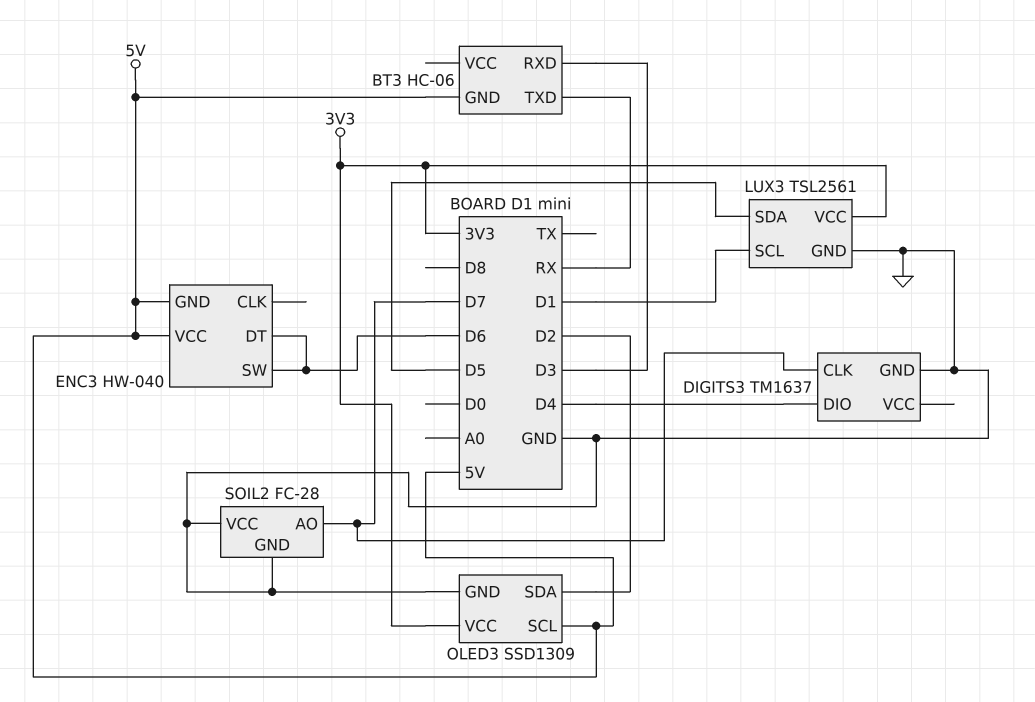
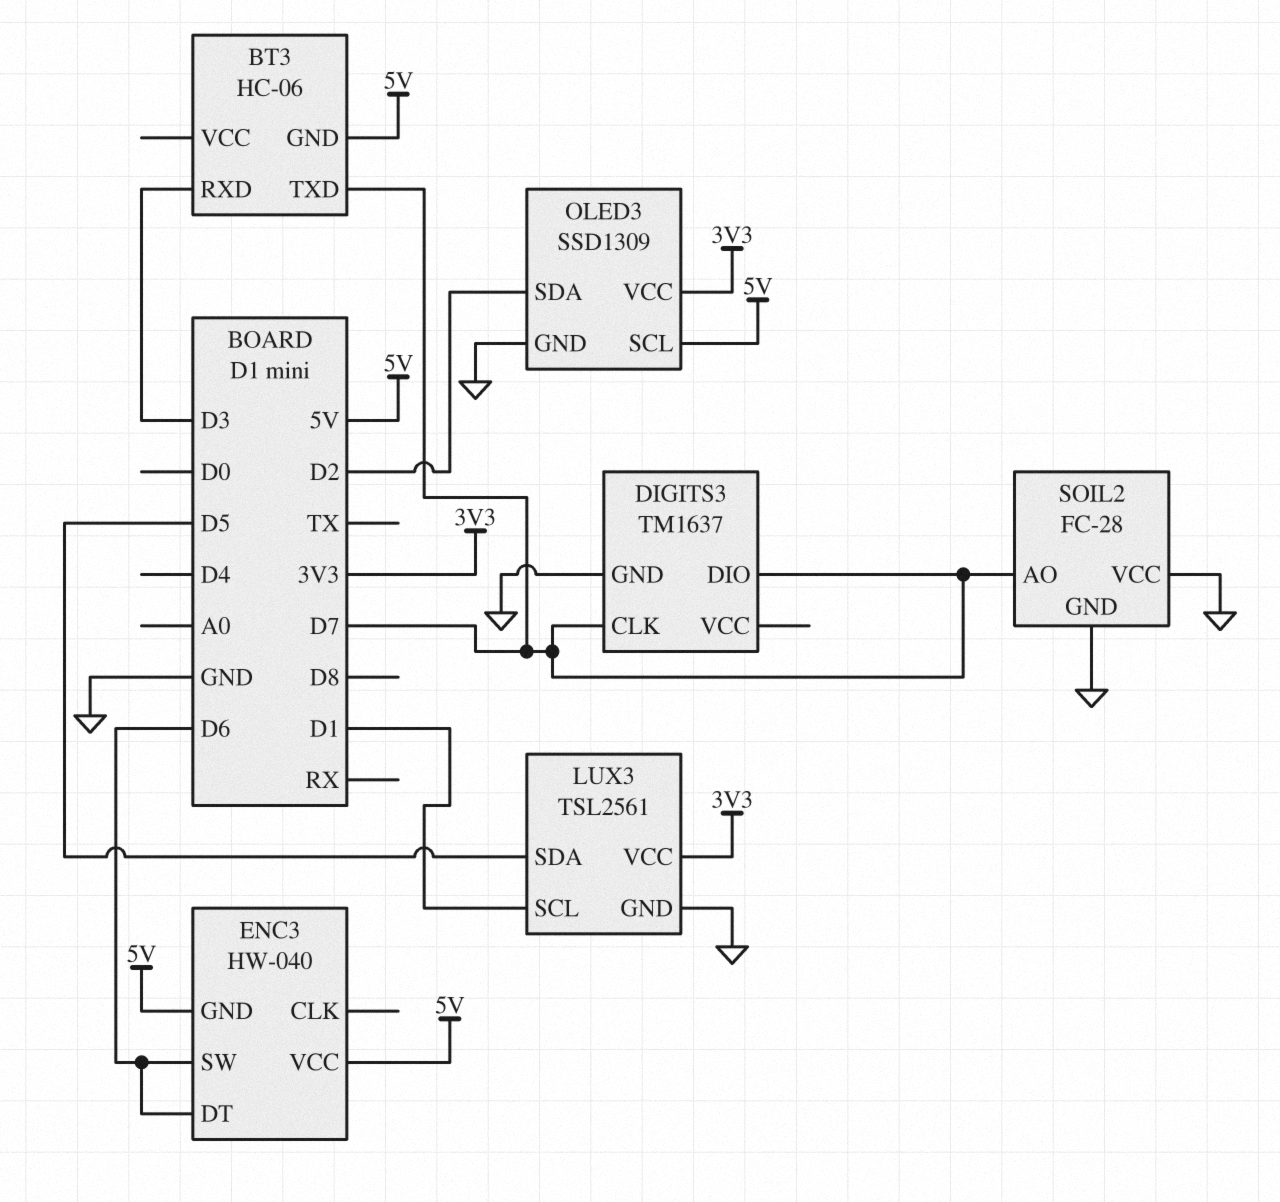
BT3 pin TXD: RX -> D7
DIGITS3 pin DIO: D4 -> D7

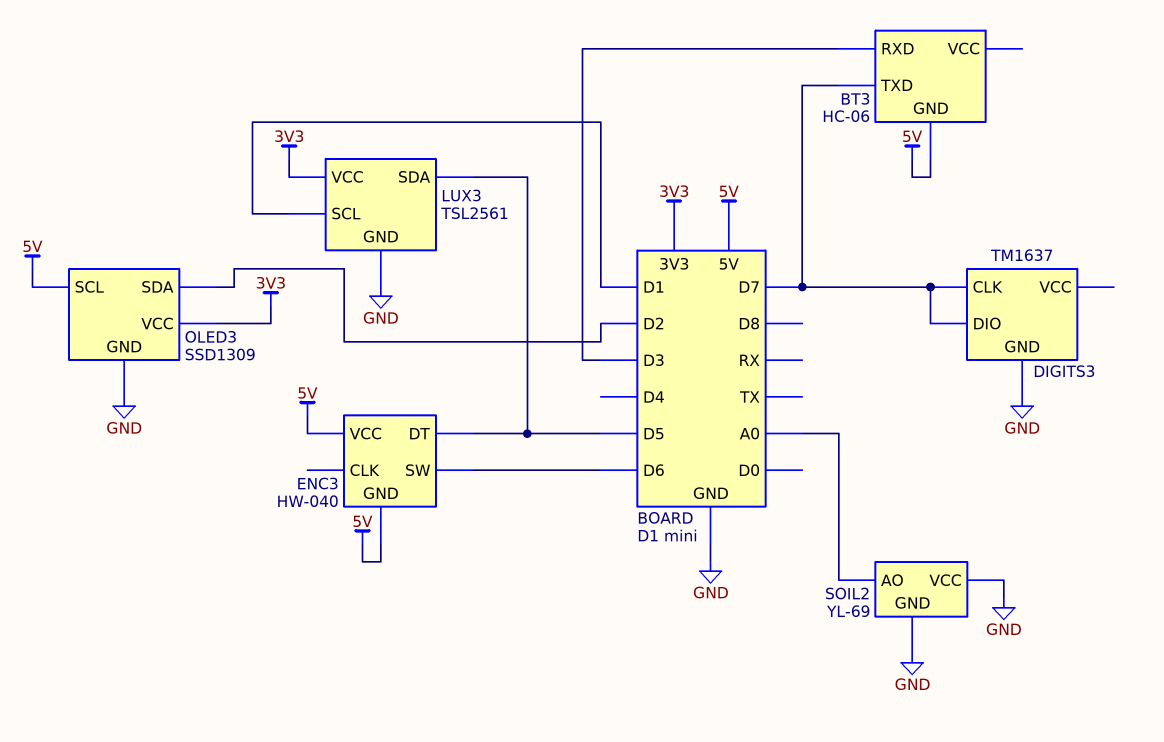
ENC3 pin DT: D6 -> D5
SOIL2: FC-28 -> YL-69
SOIL2 pin AO: D7 -> A0

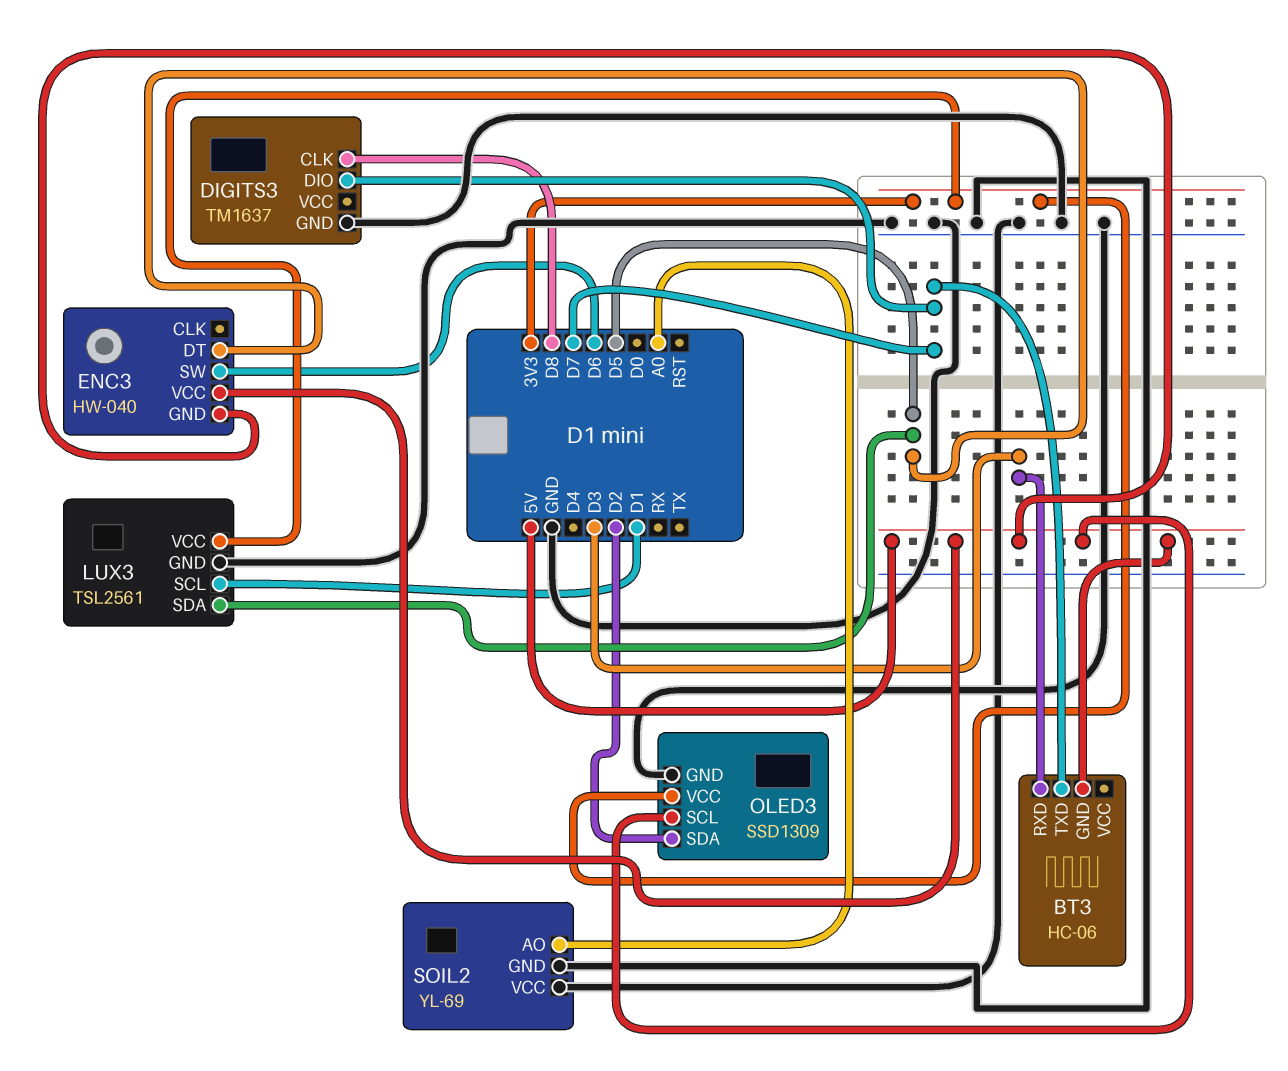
DIGITS3 pin CLK: D7 -> D8

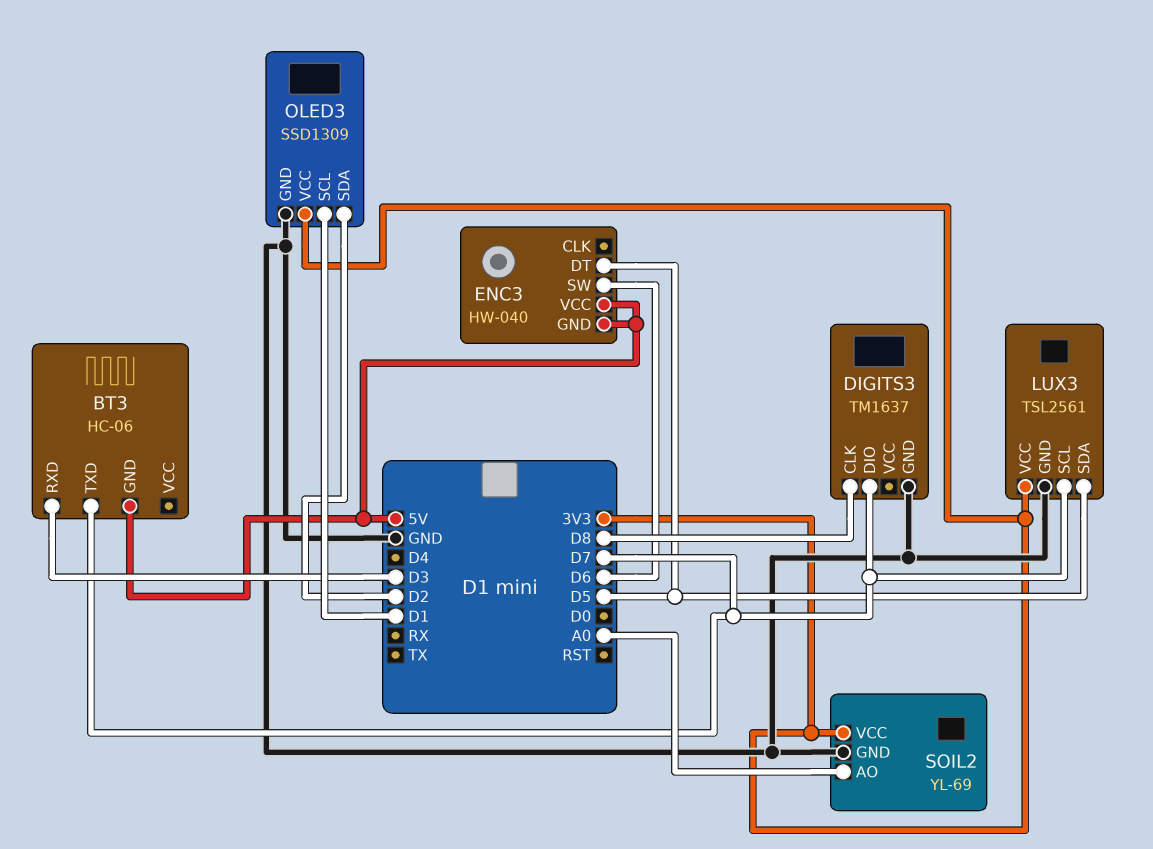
LUX3 pin SCL: D1 -> D7
OLED3 pin SCL: 5V -> D1
SOIL2 pin VCC: GND -> 3V3

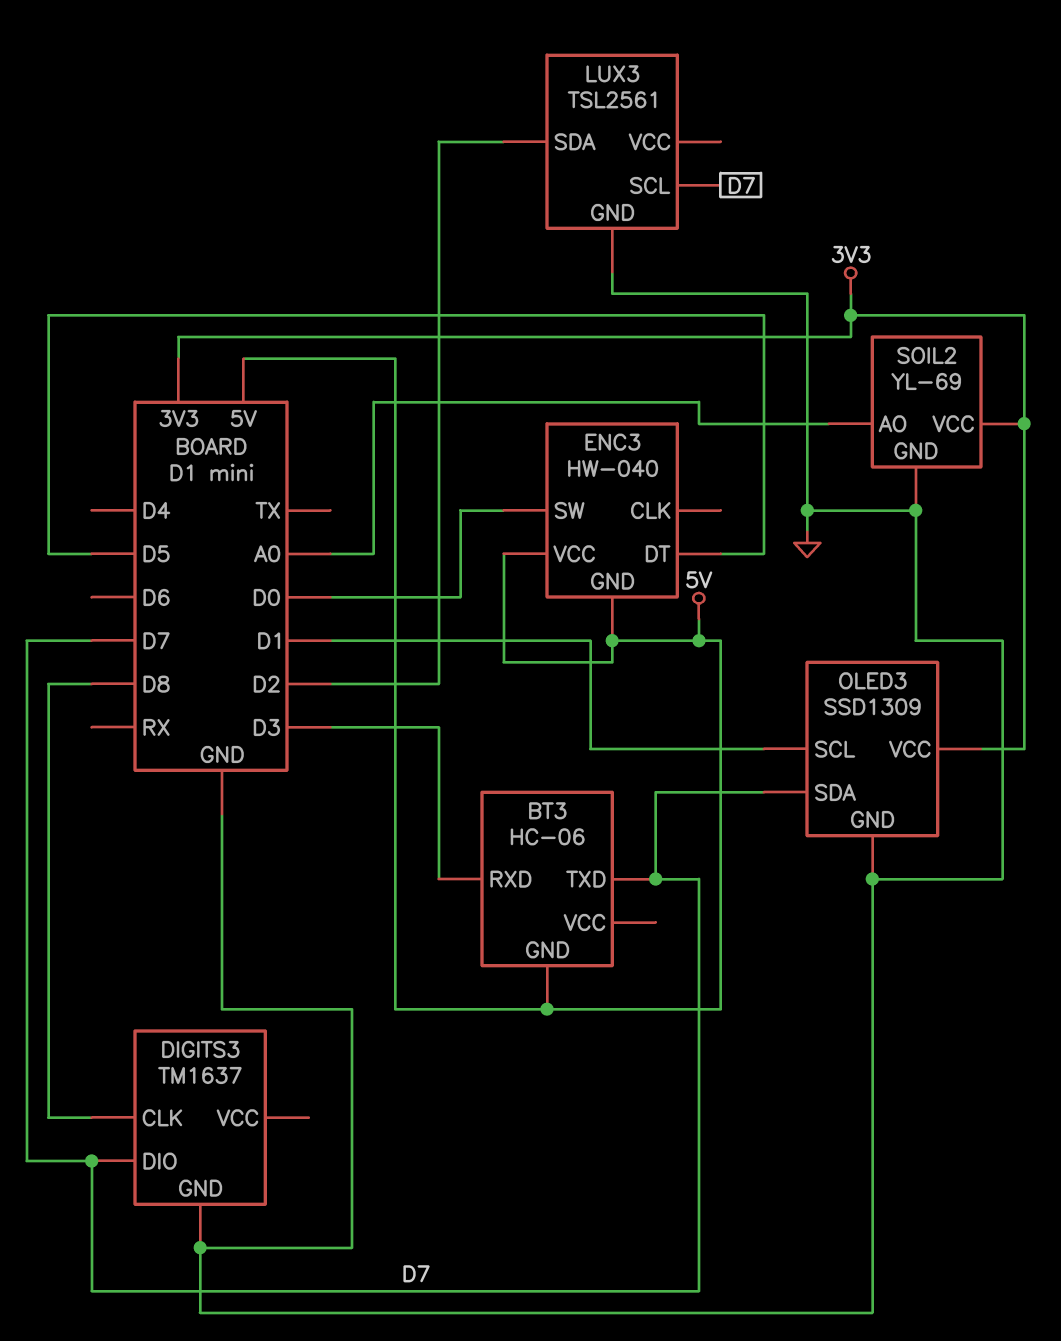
ENC3 pin SW: D6 -> D0
LUX3 pin SDA: D5 -> D2
LUX3 pin VCC: 3V3 -> none
OLED3 pin SDA: D2 -> D7

